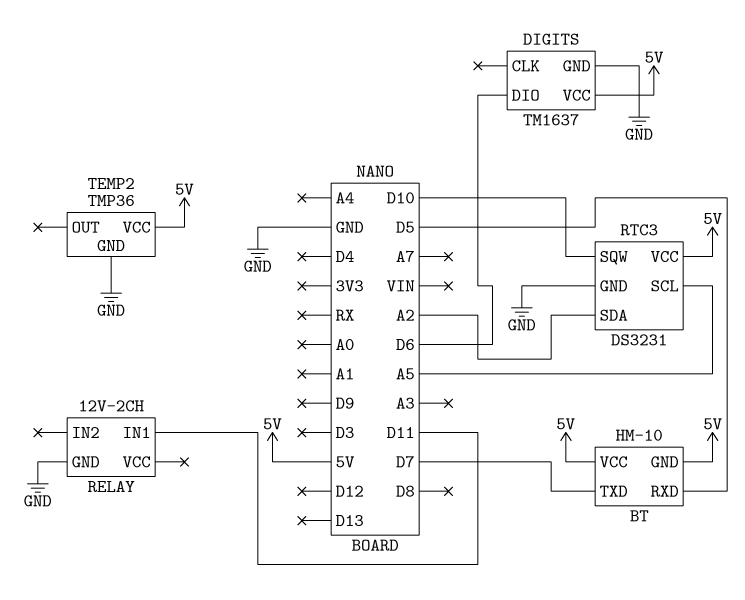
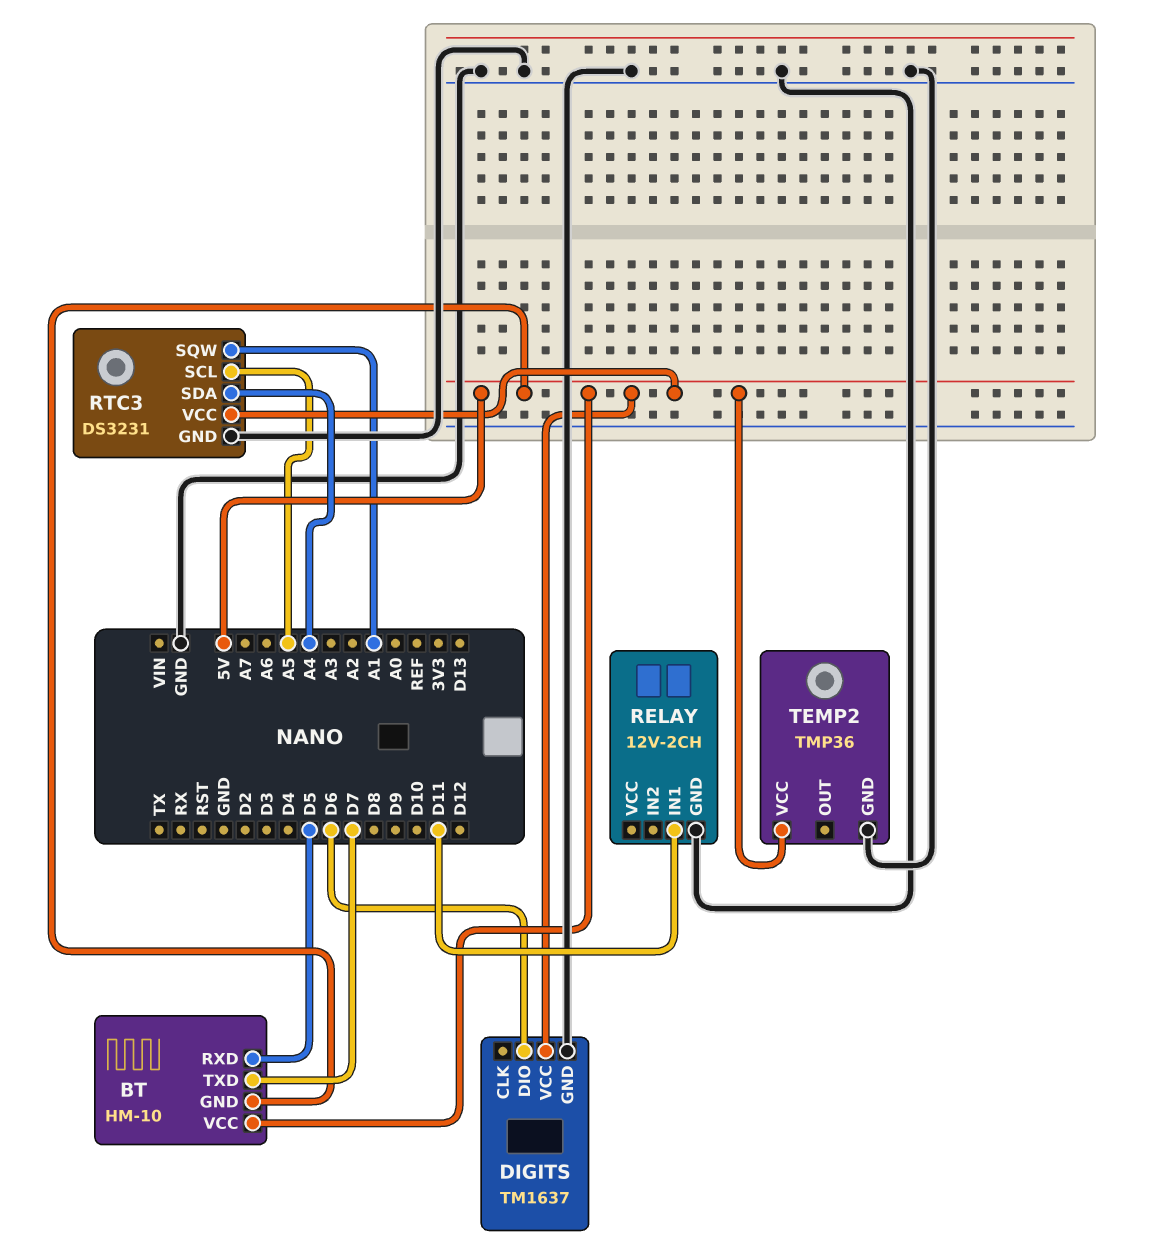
RTC3 pin SDA: A2 -> A4
RTC3 pin SQW: D10 -> A1

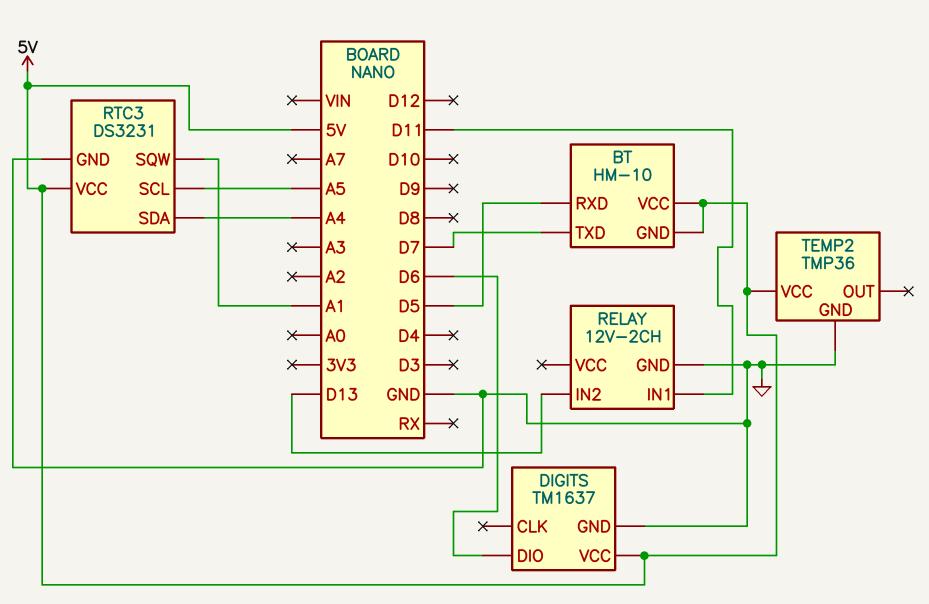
RELAY pin IN2: none -> D13

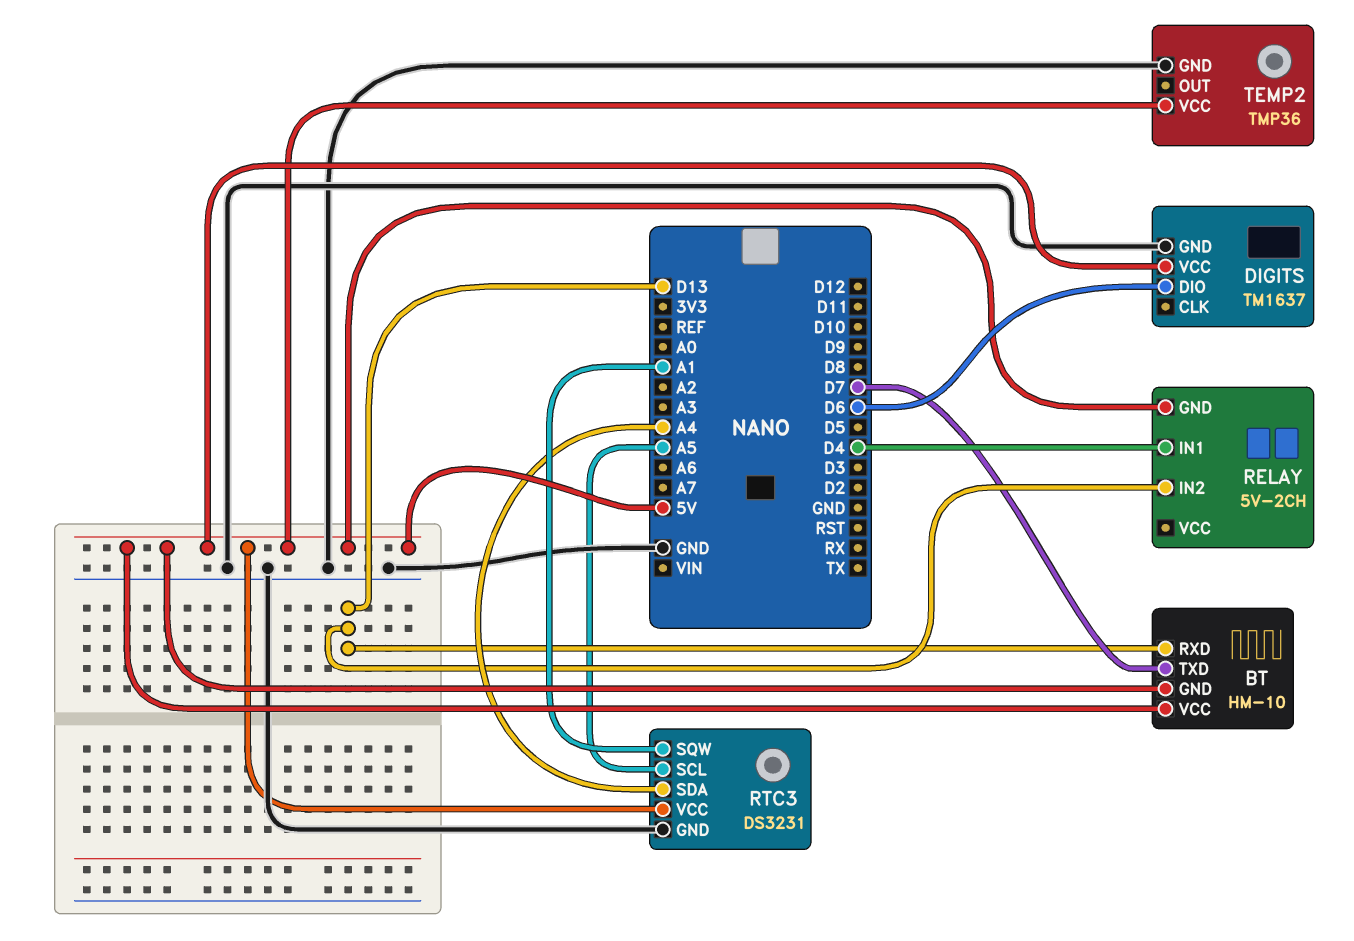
BT pin RXD: D5 -> D13
RELAY: 12V-2CH -> 5V-2CH
RELAY pin GND: GND -> 5V
RELAY pin IN1: D11 -> D4

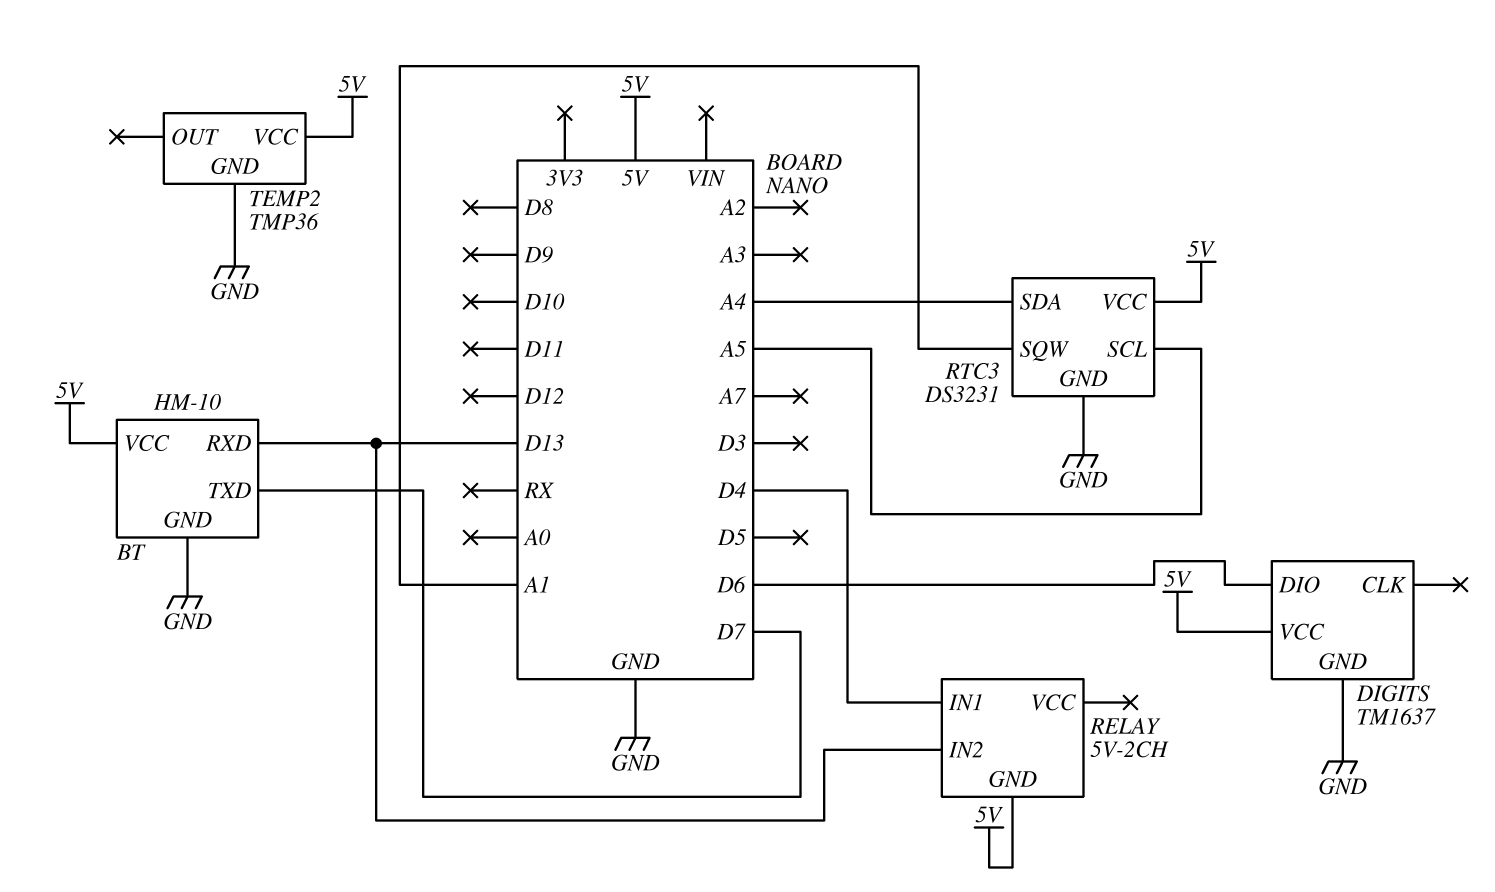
BT pin GND: 5V -> GND

